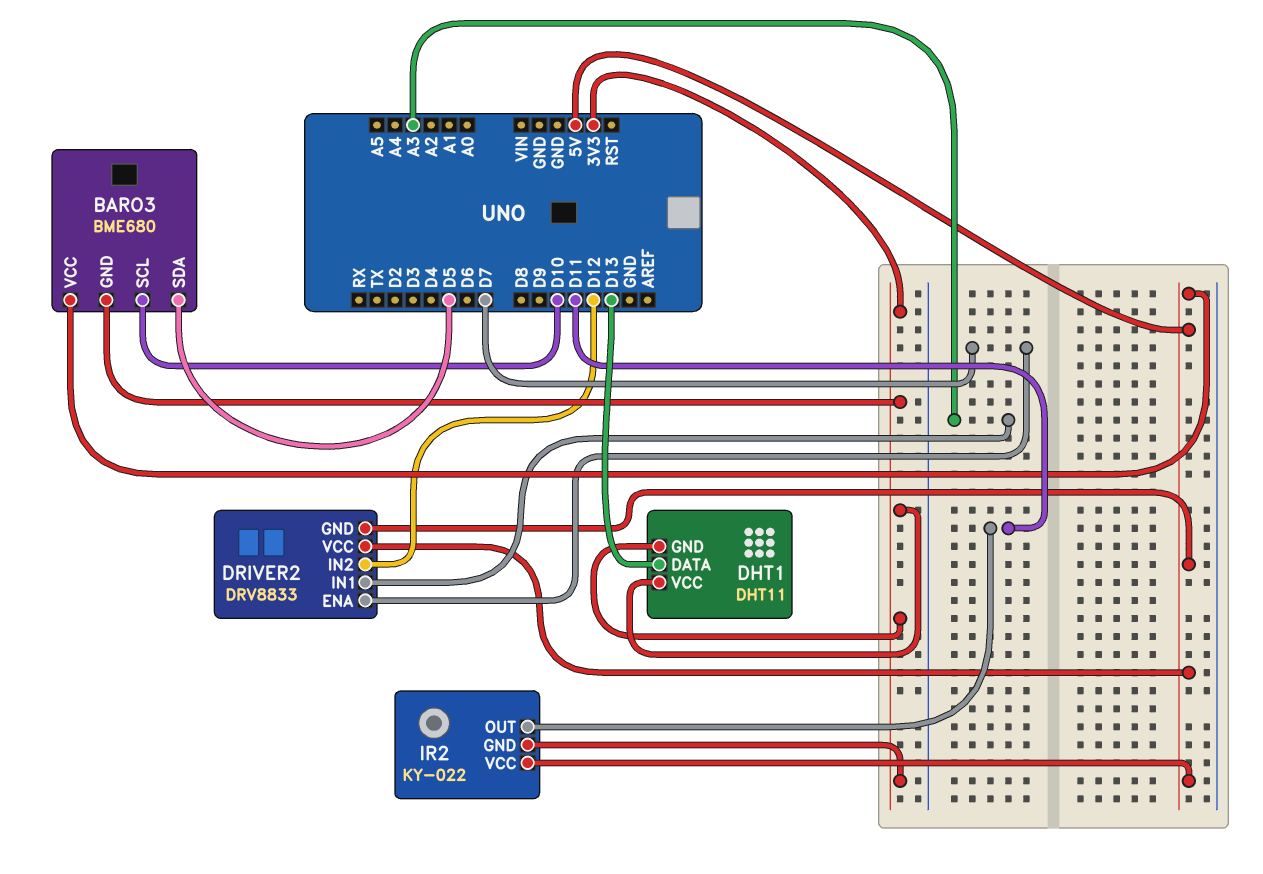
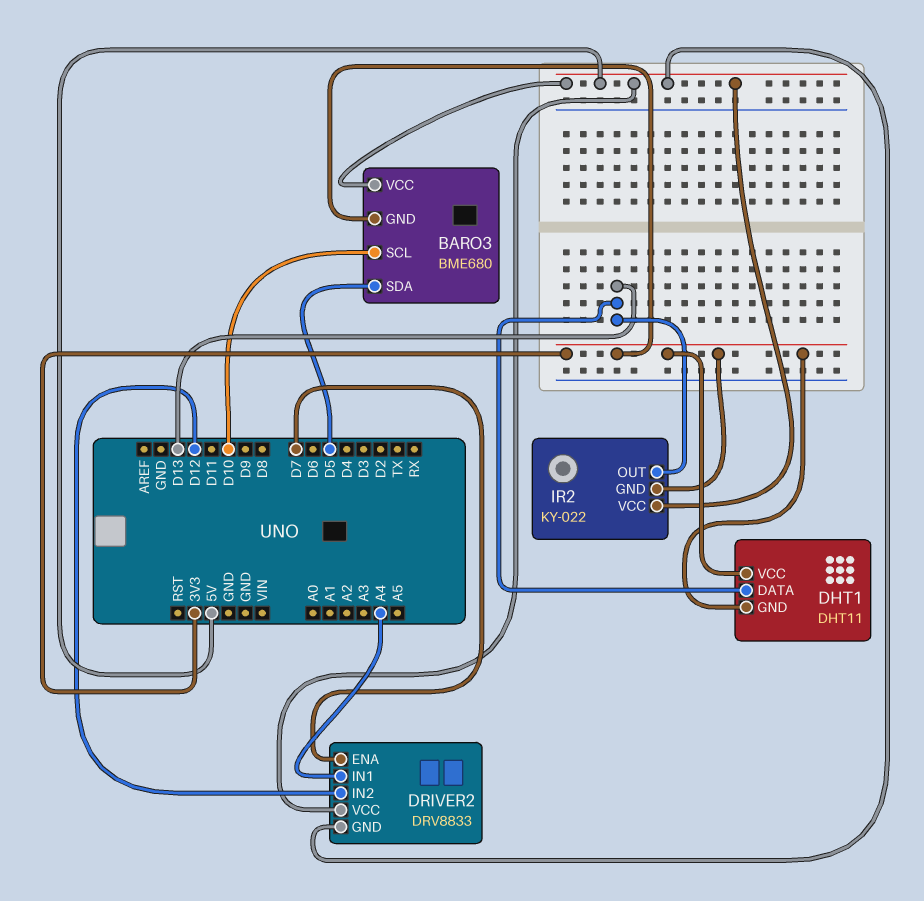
DRIVER2 pin IN1: A3 -> A4
IR2 pin OUT: D11 -> D13

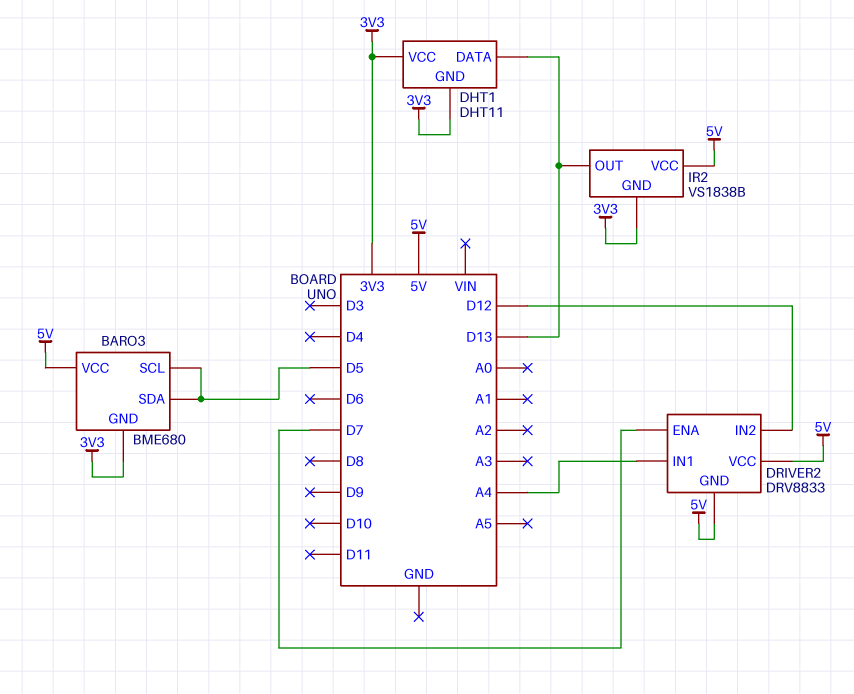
BARO3 pin SCL: D10 -> D5
IR2: KY-022 -> VS1838B

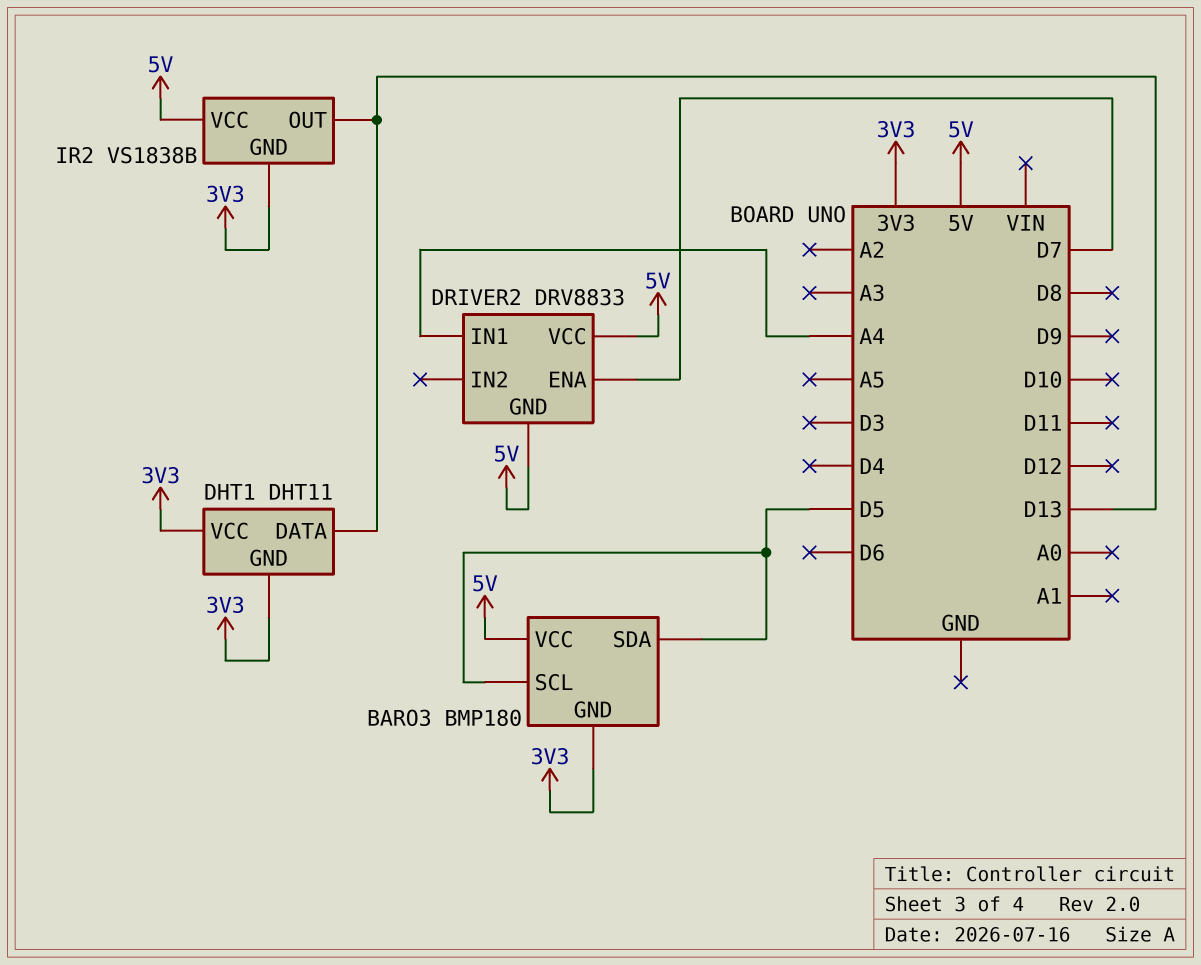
BARO3: BME680 -> BMP180
DRIVER2 pin IN2: D12 -> none

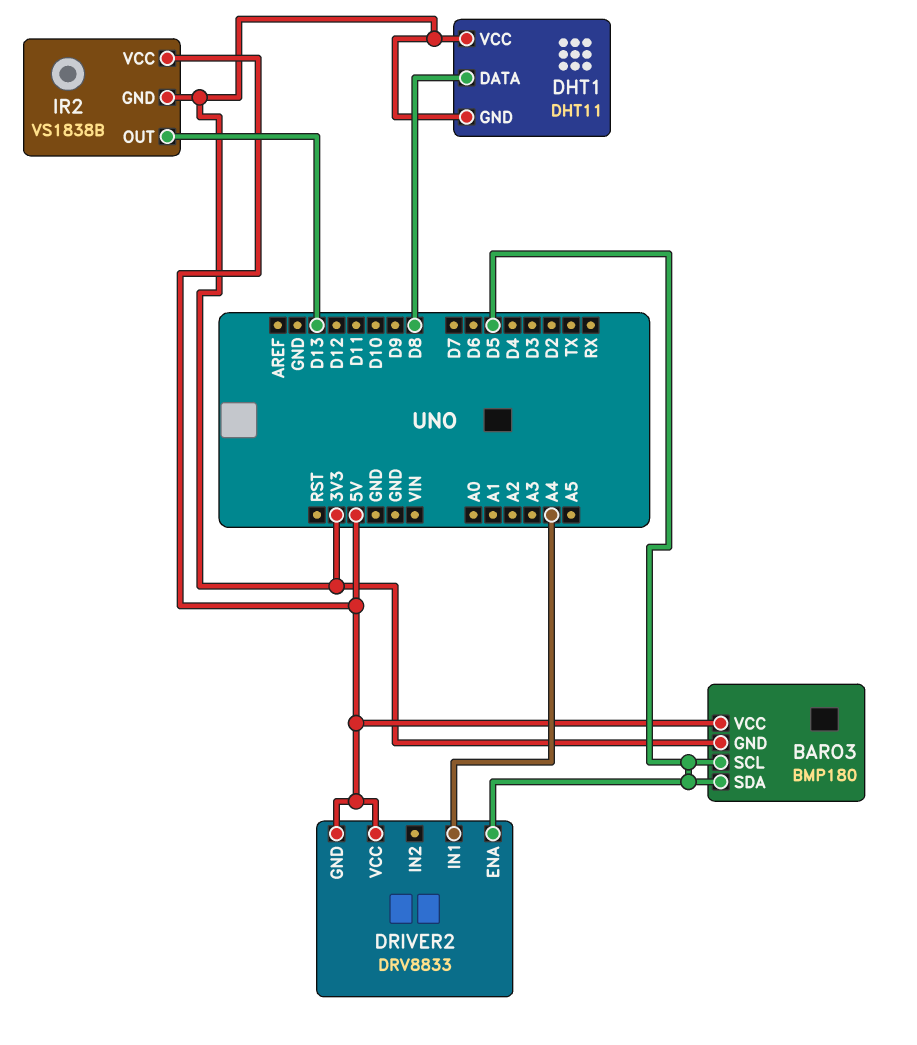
DHT1 pin DATA: D13 -> D8
DRIVER2 pin ENA: D7 -> D5

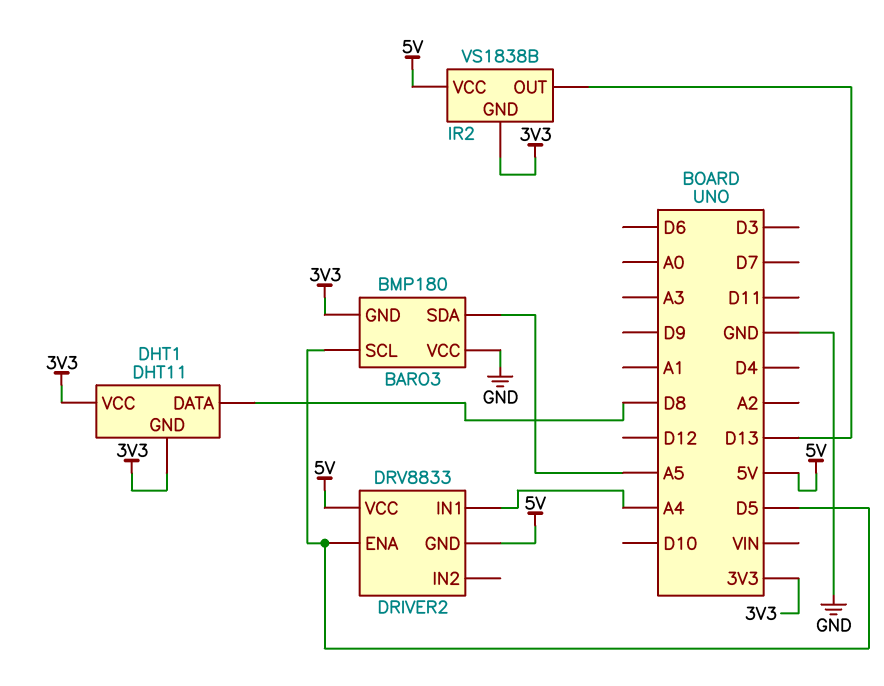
BARO3 pin SDA: D5 -> A5
BARO3 pin VCC: 5V -> GND

